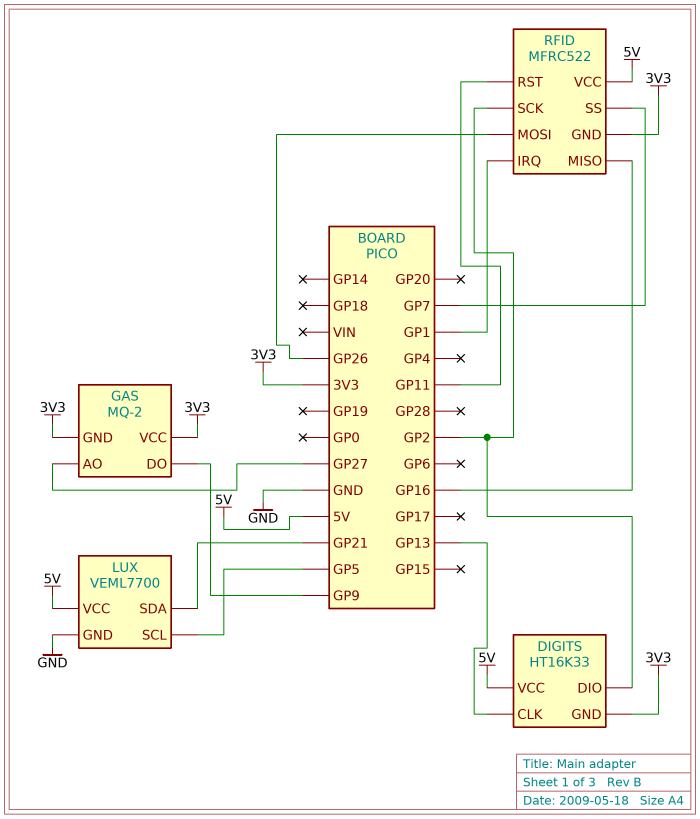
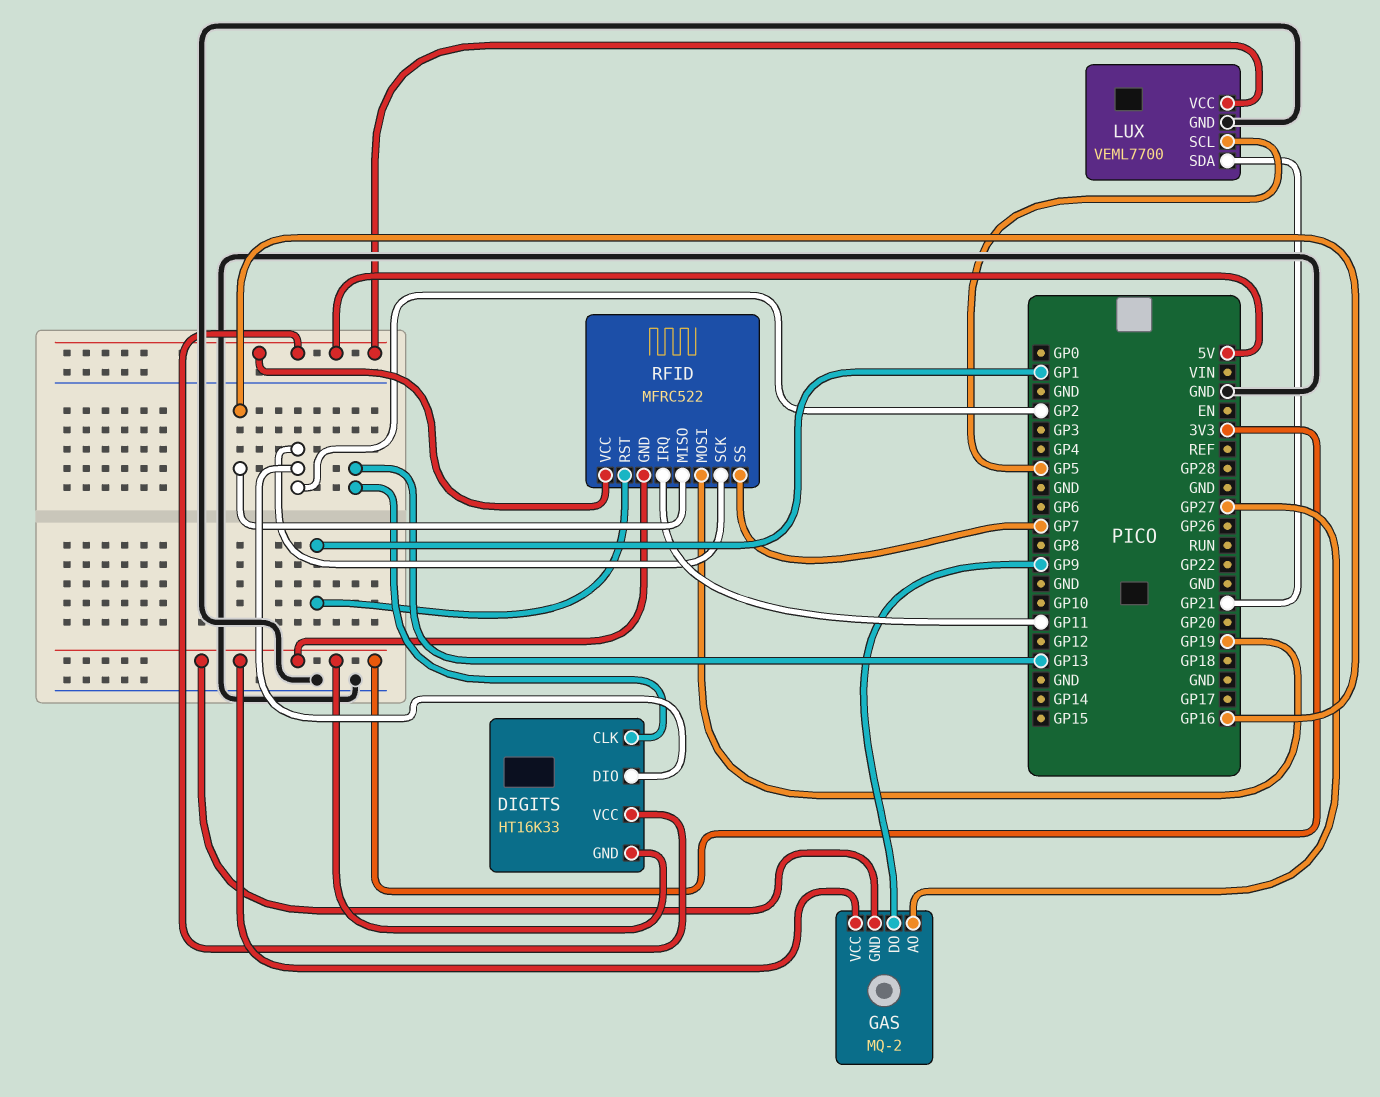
RFID pin IRQ: GP1 -> GP11
RFID pin MOSI: GP26 -> GP19
RFID pin RST: GP11 -> GP1

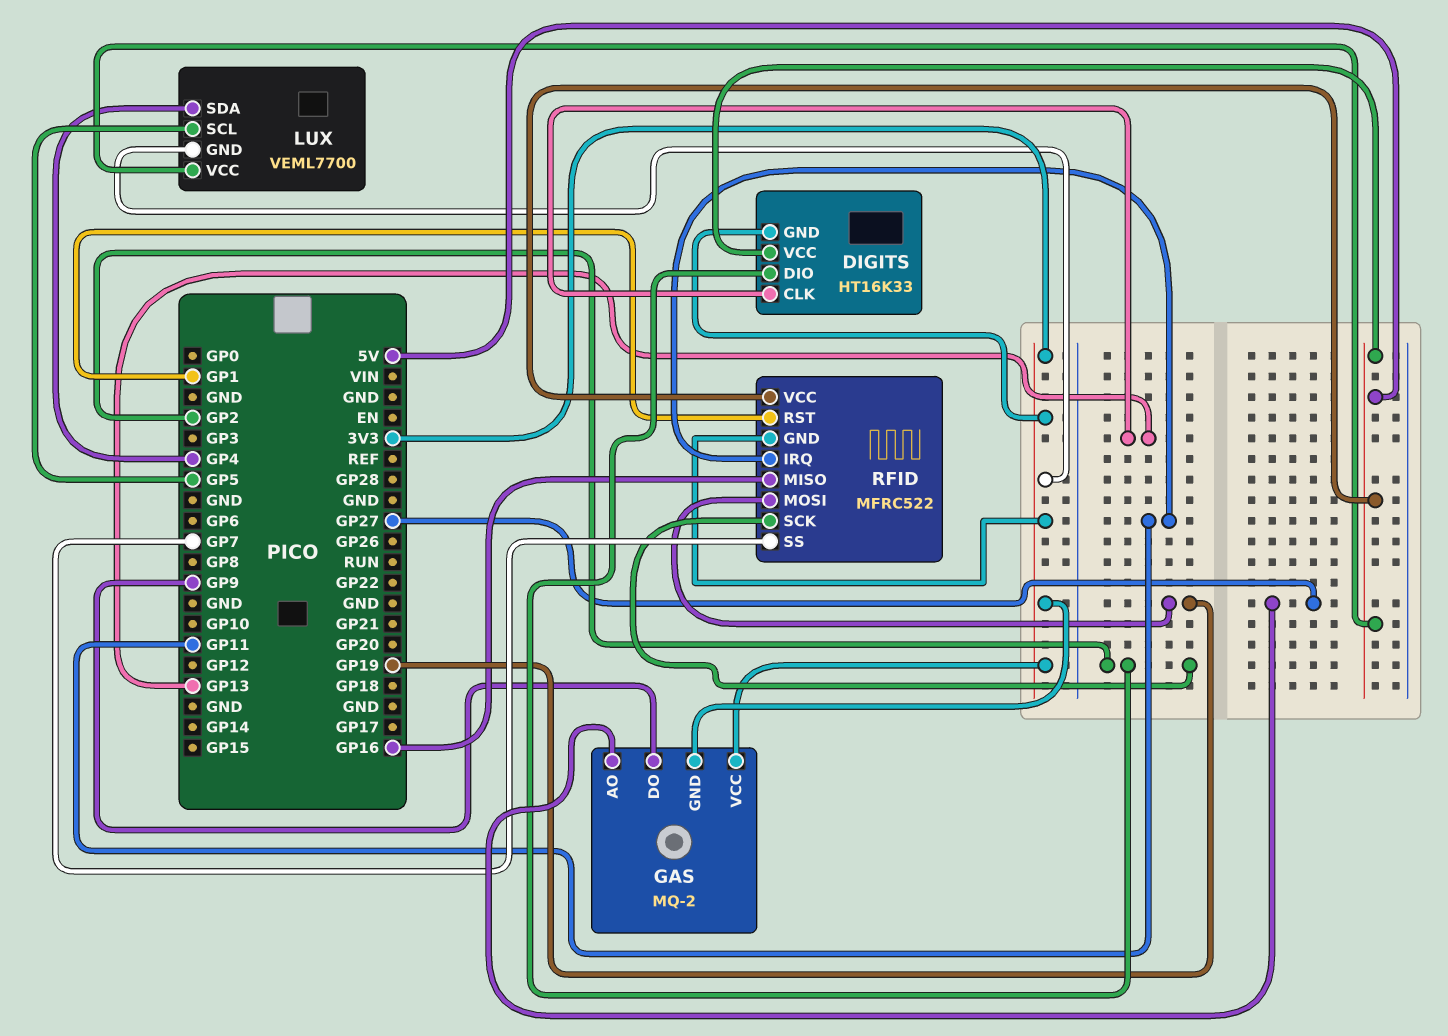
LUX pin GND: GND -> 3V3
LUX pin SDA: GP21 -> GP4

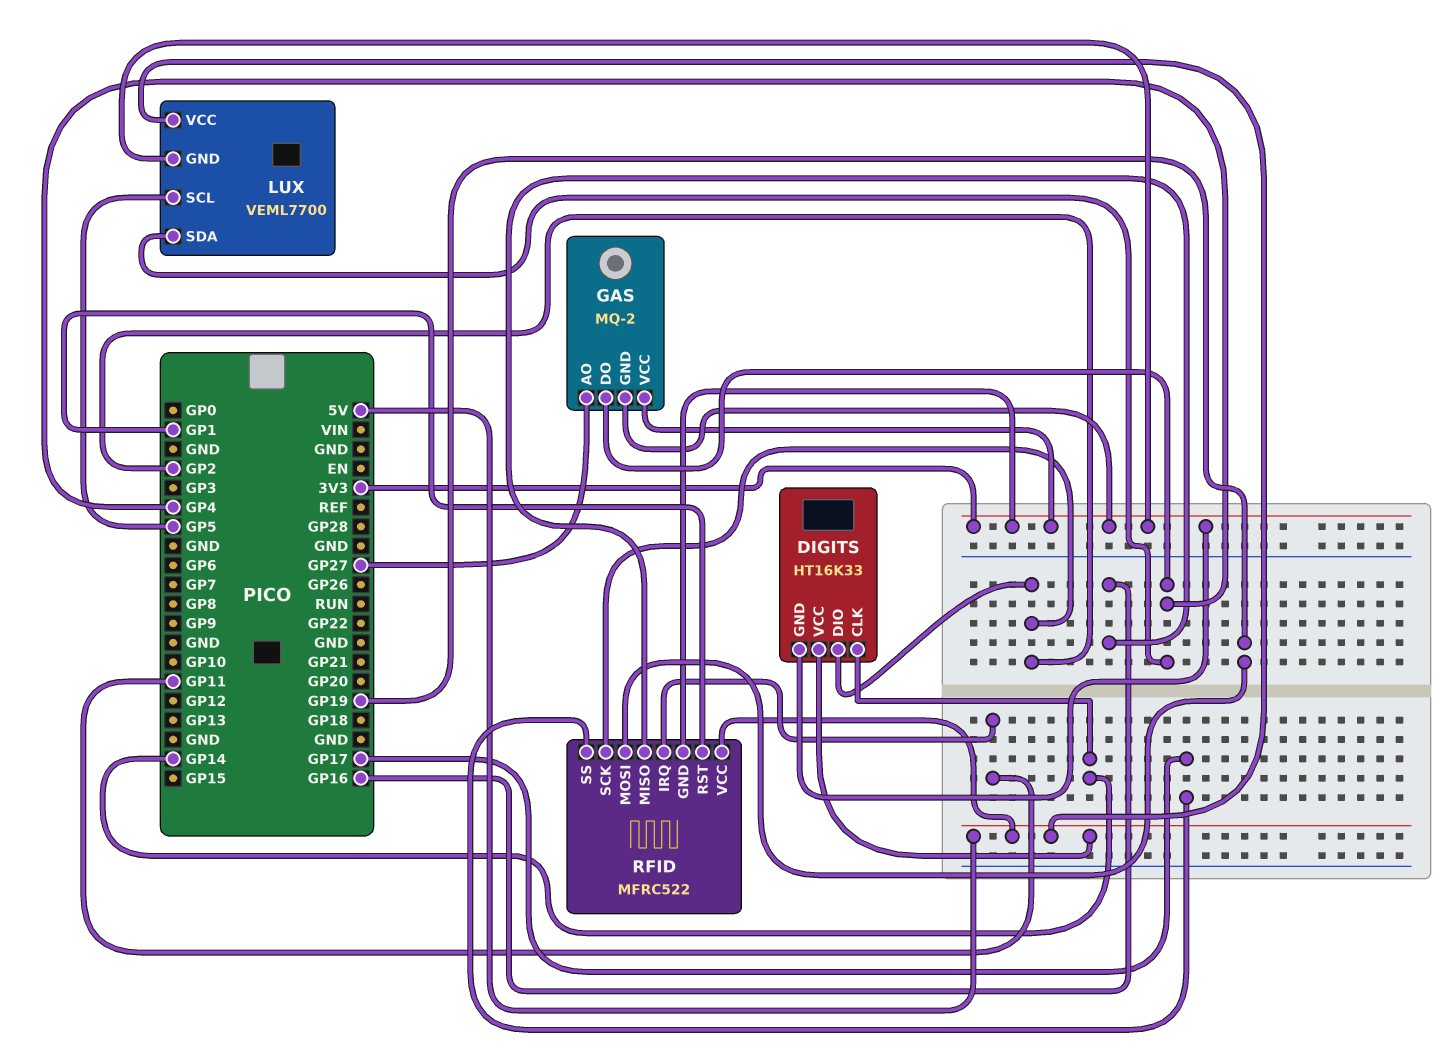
DIGITS pin CLK: GP13 -> GP14
GAS pin DO: GP9 -> GP4
RFID pin SS: GP7 -> GP17

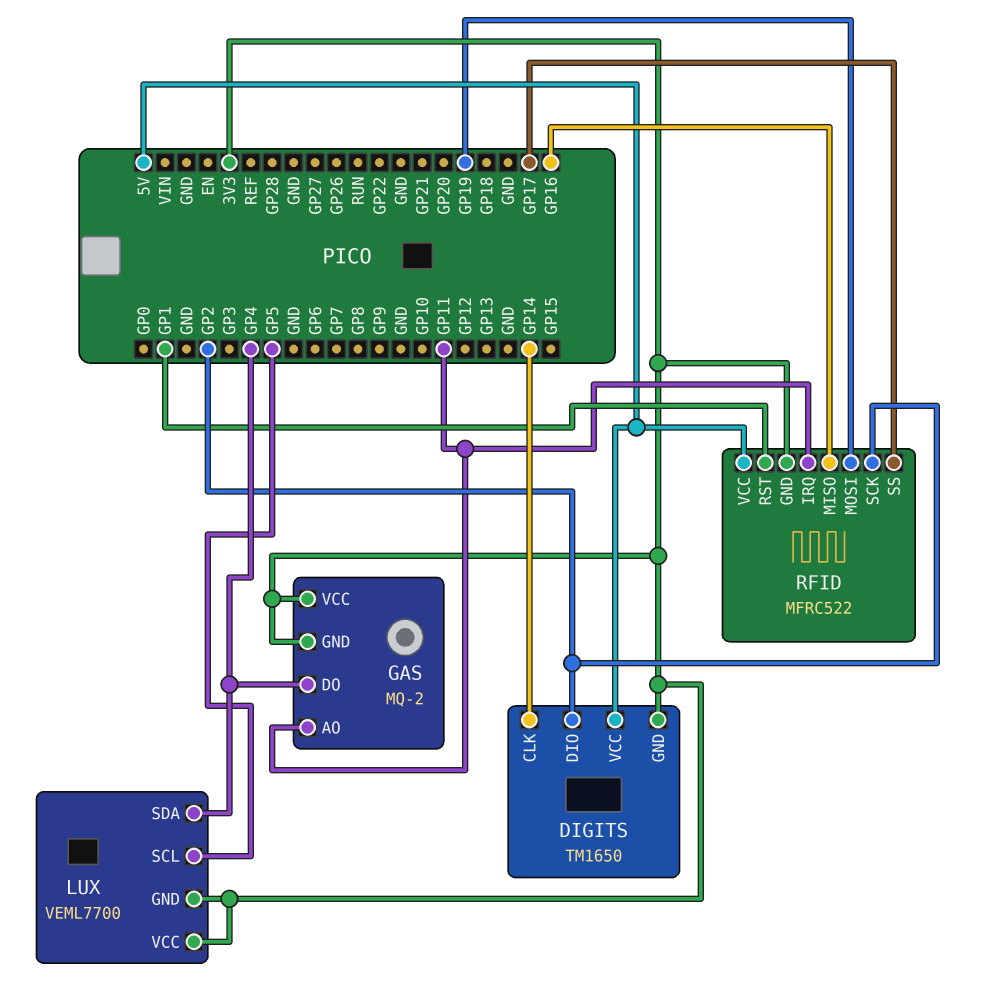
DIGITS: HT16K33 -> TM1650
GAS pin AO: GP27 -> GP11
LUX pin VCC: 5V -> 3V3

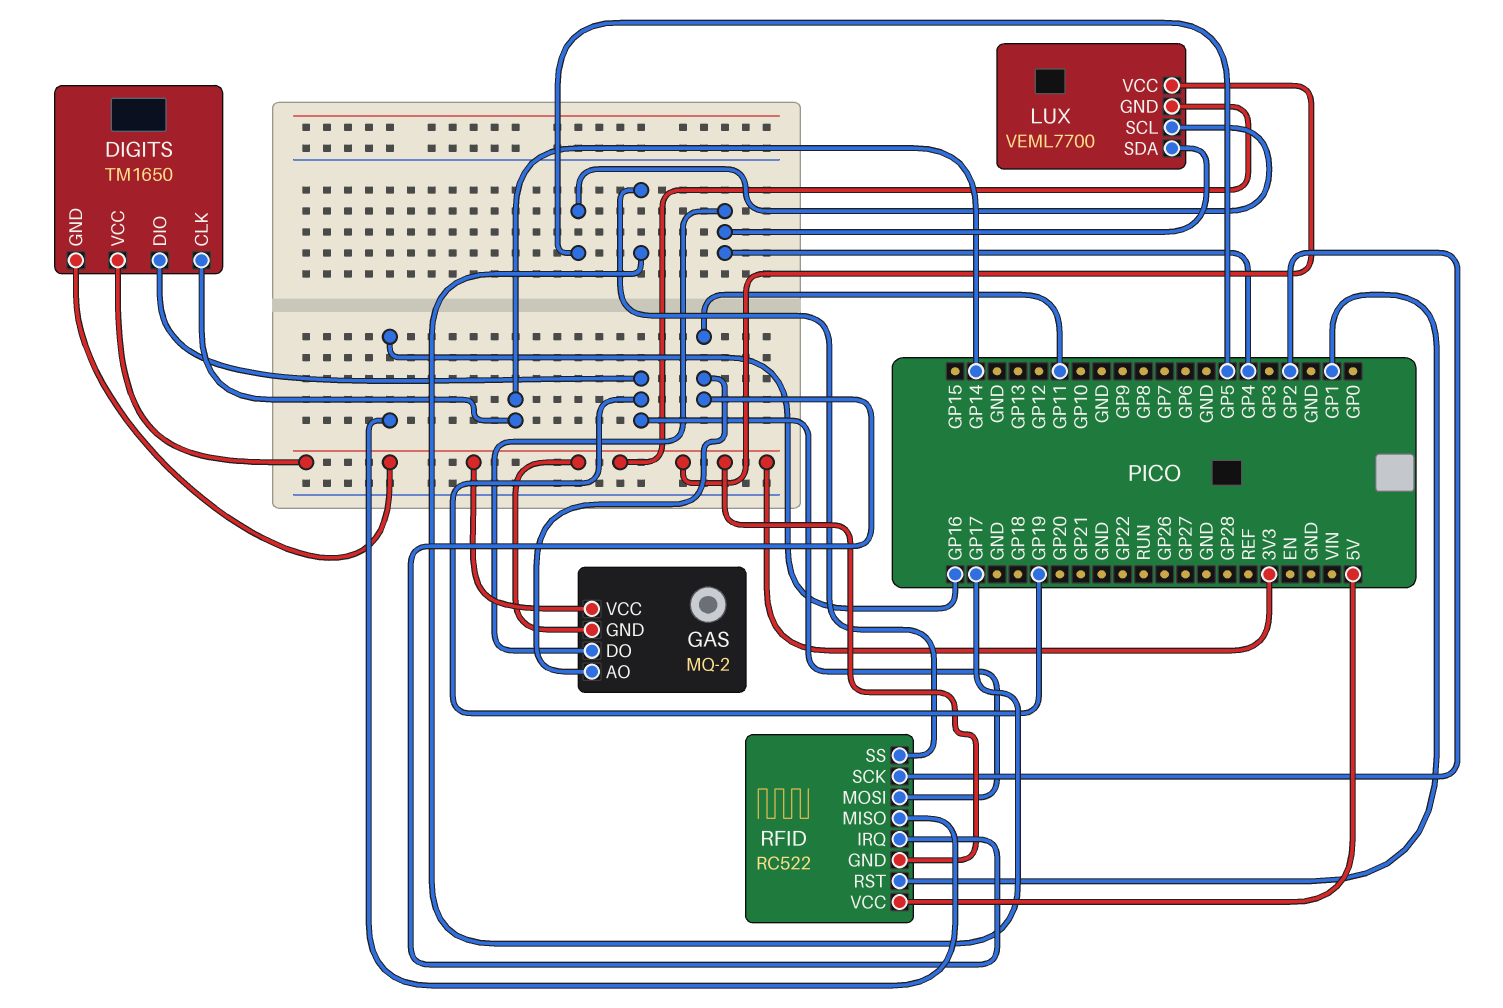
DIGITS pin DIO: GP2 -> GP19
DIGITS pin VCC: 5V -> 3V3
RFID: MFRC522 -> RC522

